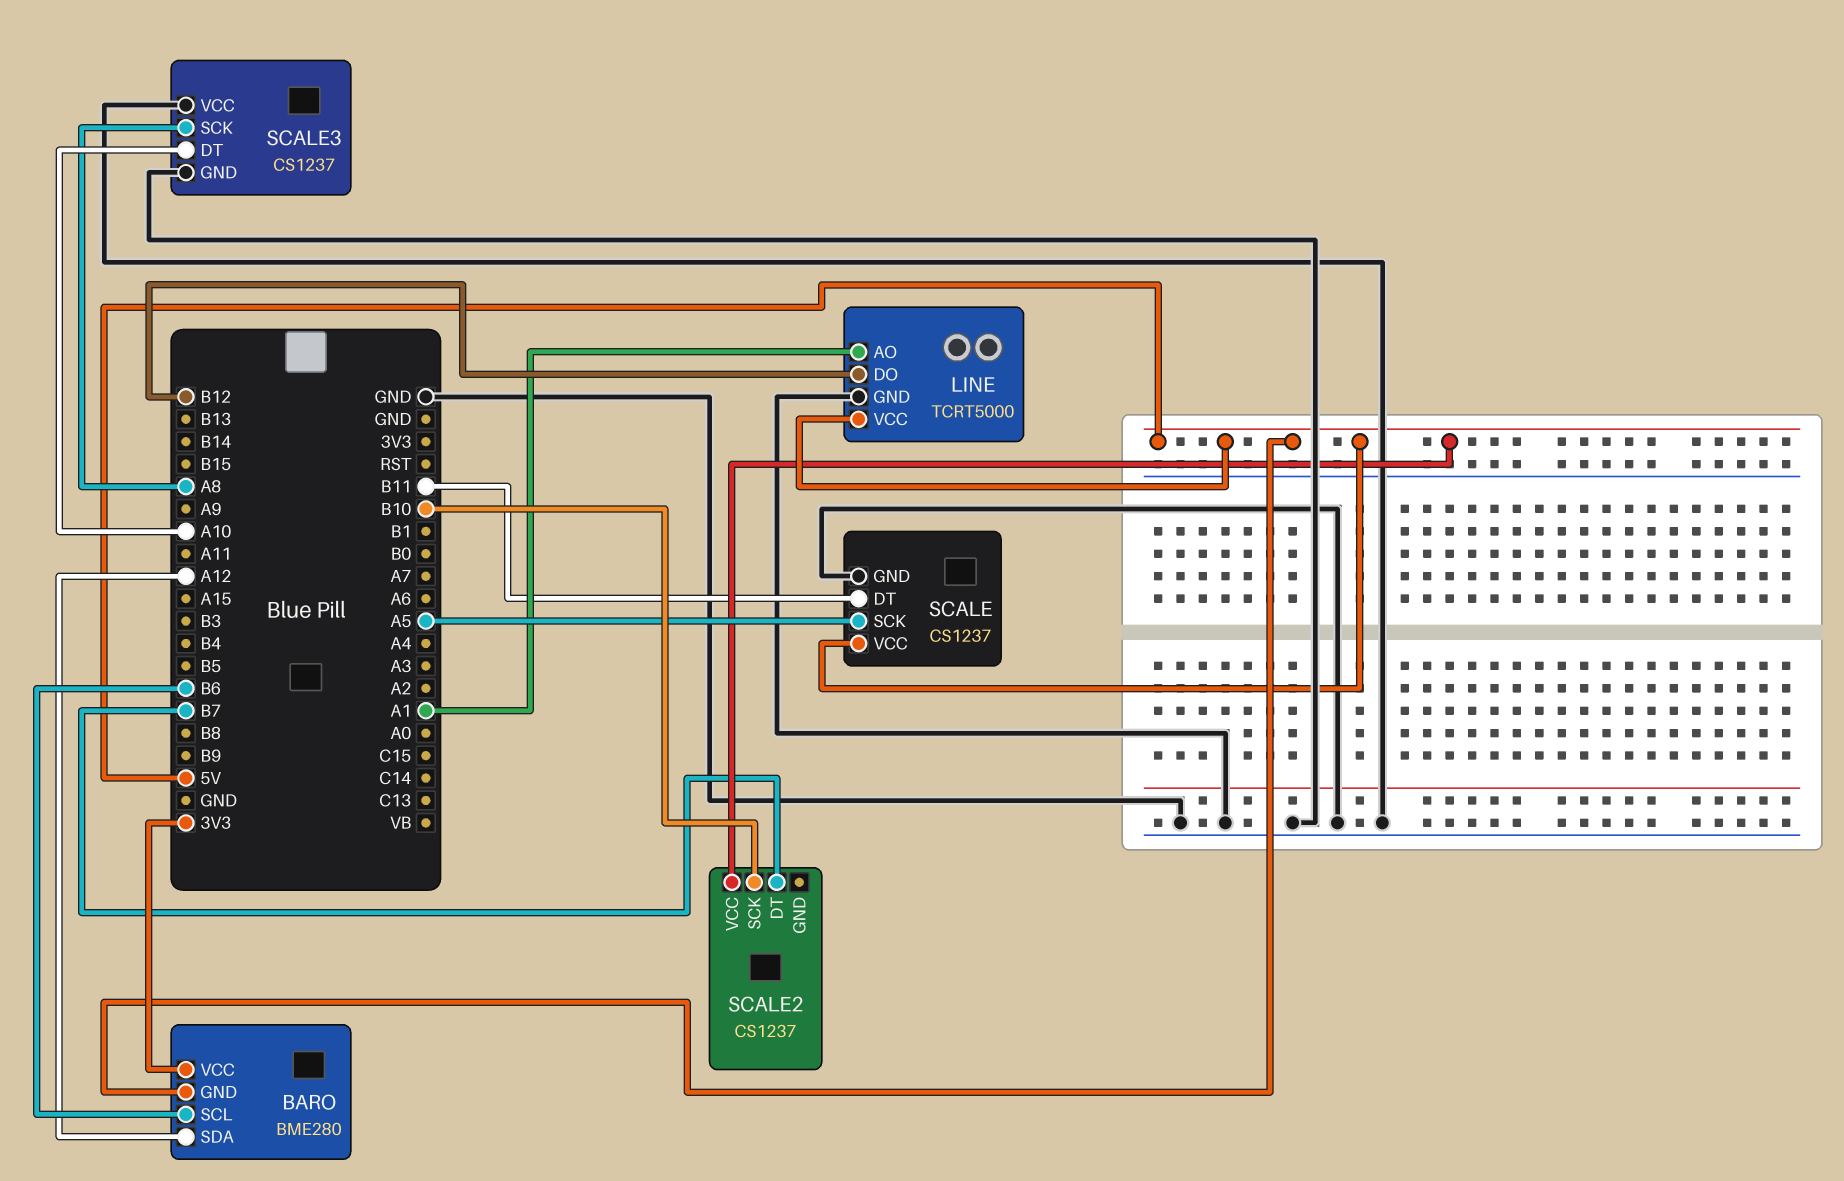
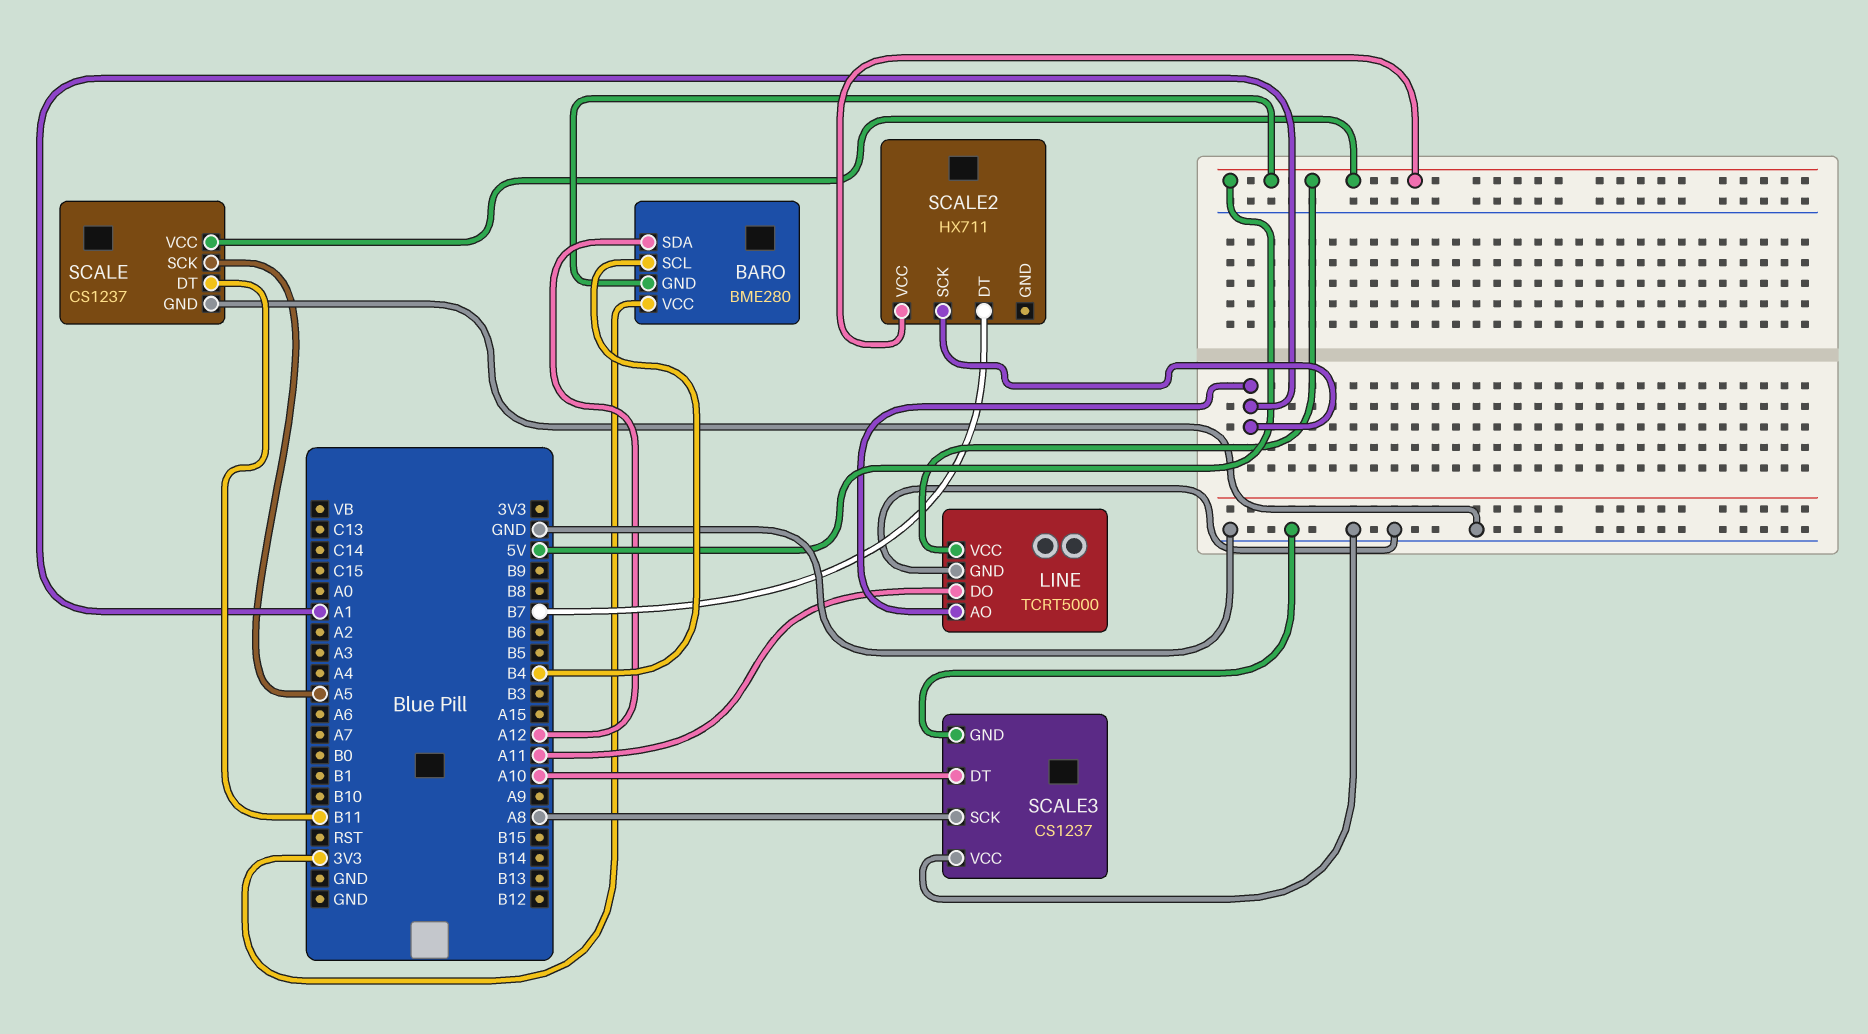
BARO pin SCL: B6 -> B4
LINE pin DO: B12 -> A11
SCALE2: CS1237 -> HX711
SCALE2 pin SCK: B10 -> A1

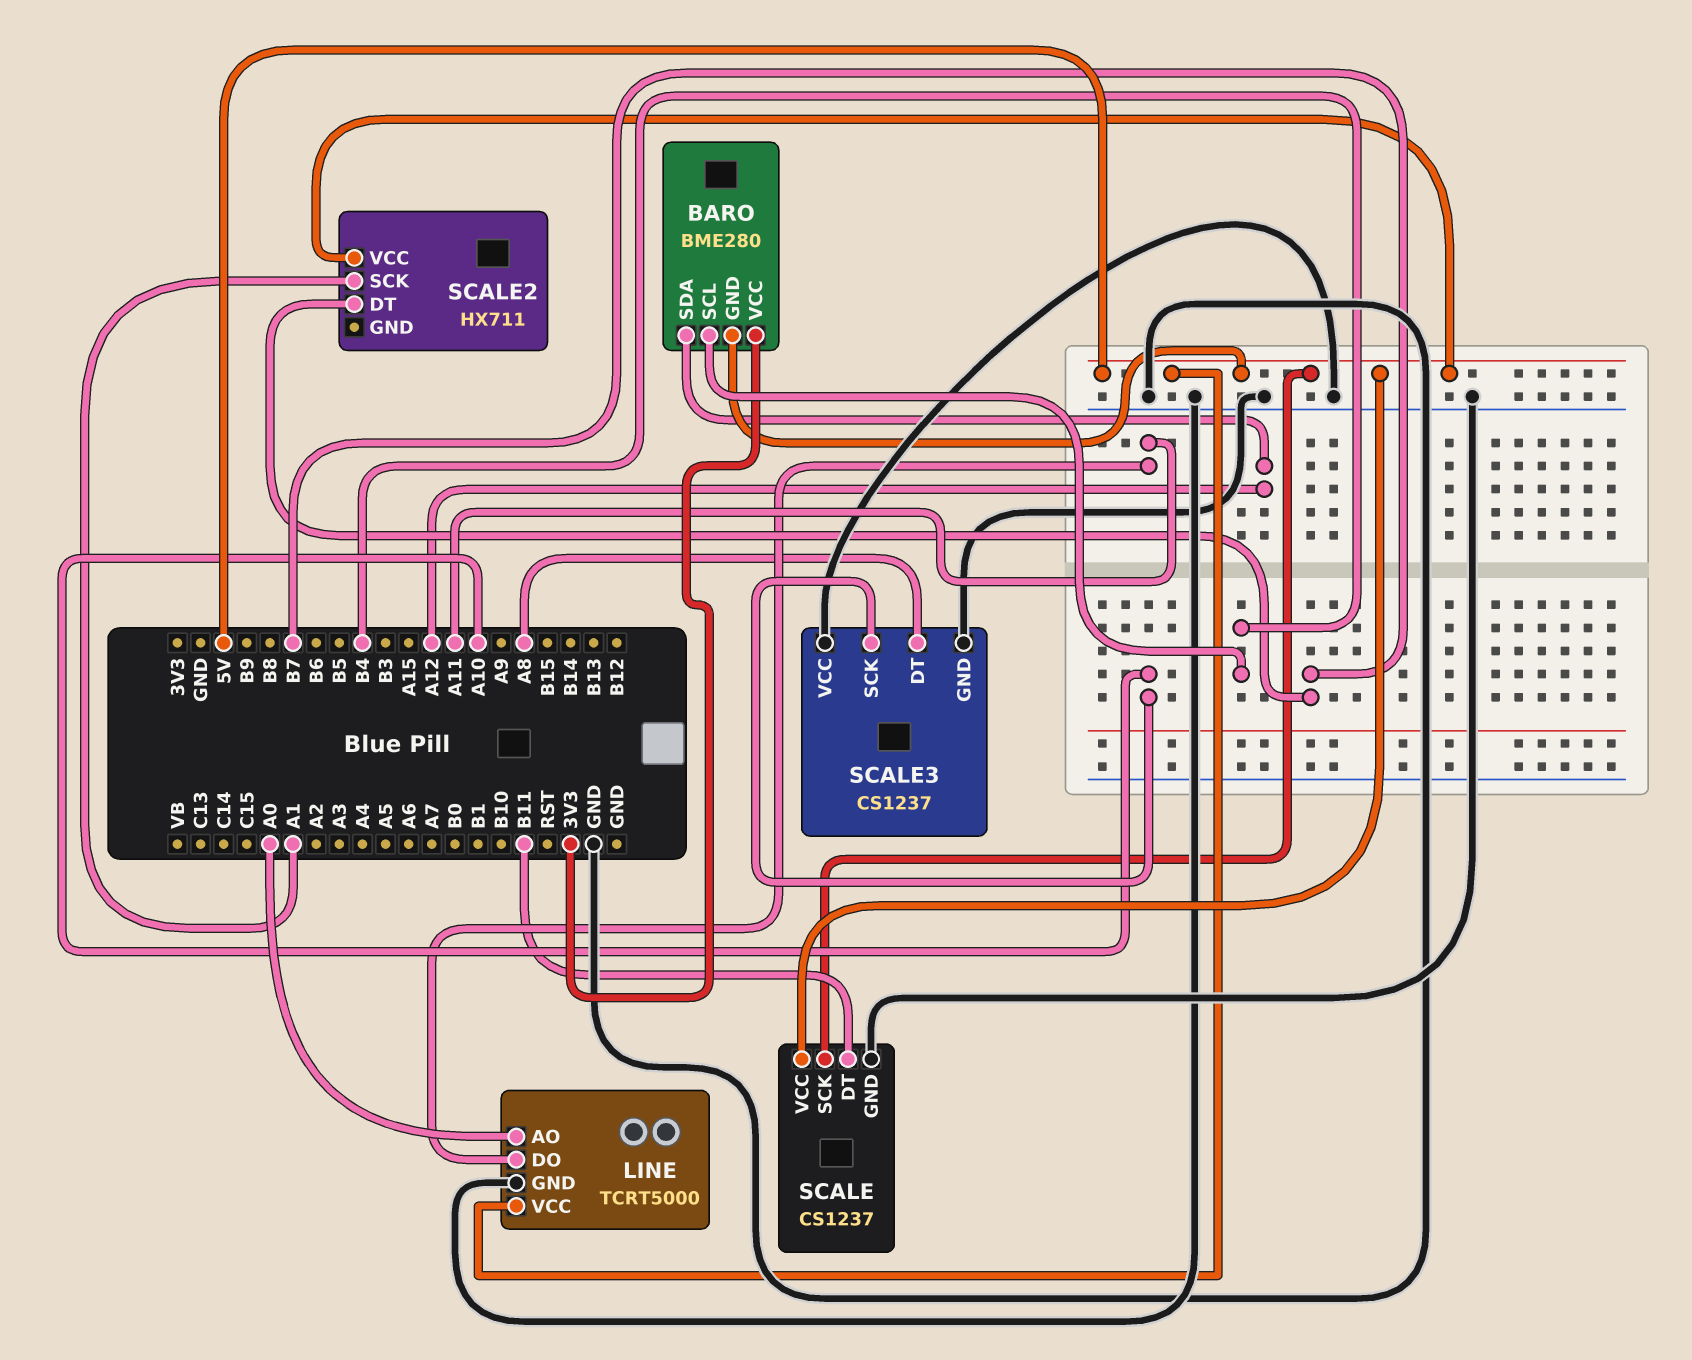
LINE pin AO: A1 -> A0
SCALE pin SCK: A5 -> 5V
SCALE3 pin DT: A10 -> A8
SCALE3 pin SCK: A8 -> A10

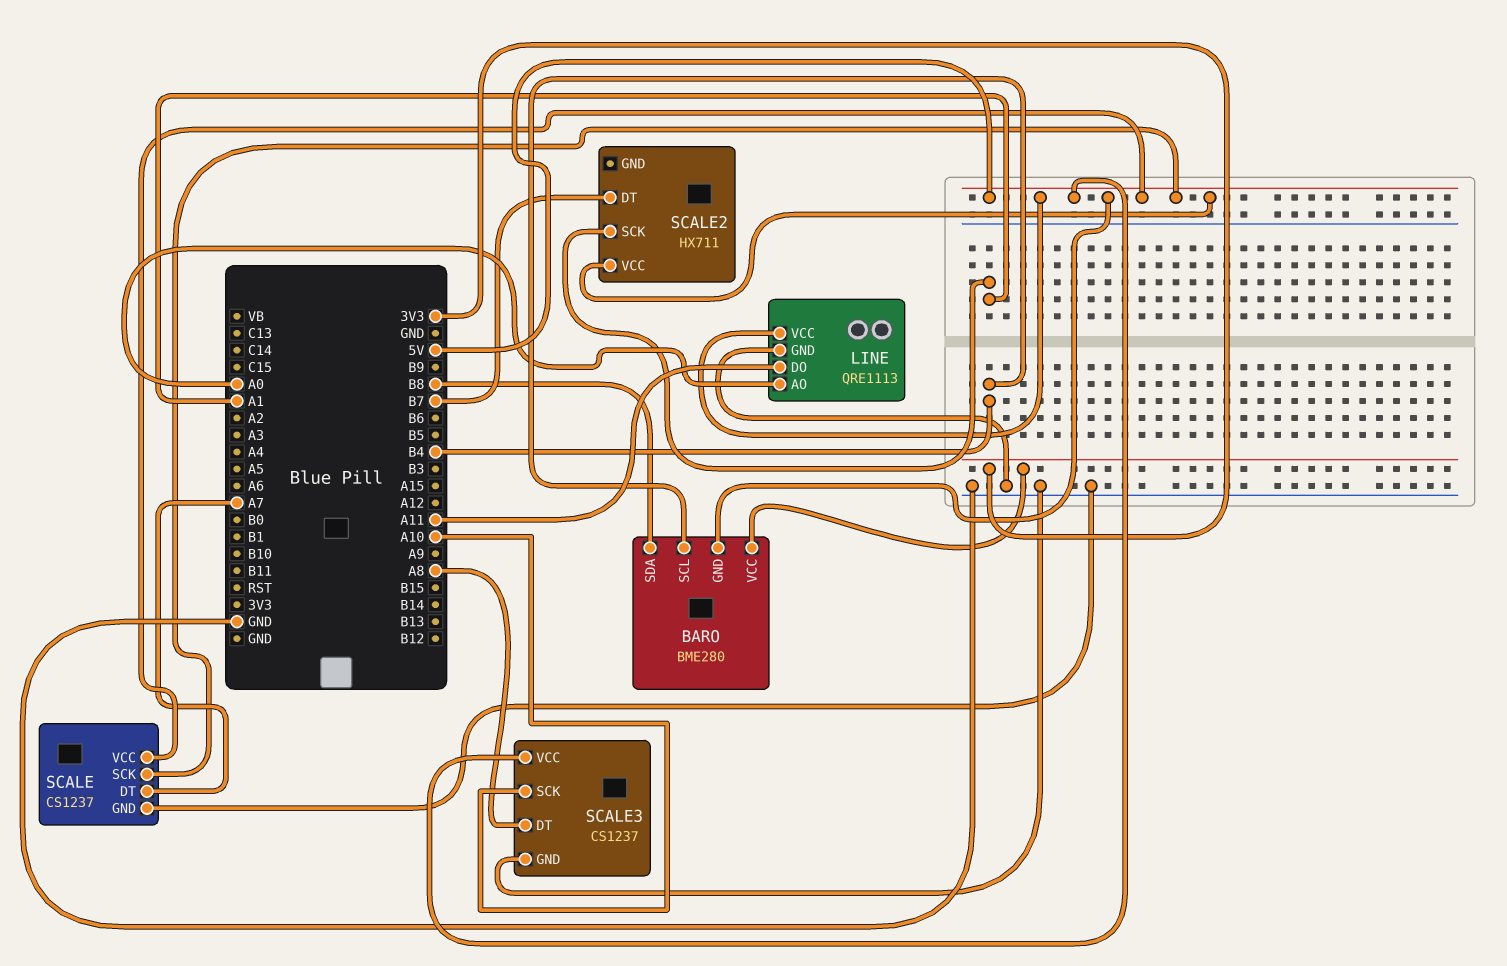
BARO pin SDA: A12 -> B8
LINE: TCRT5000 -> QRE1113
SCALE pin DT: B11 -> A7
SCALE3 pin VCC: GND -> 5V

